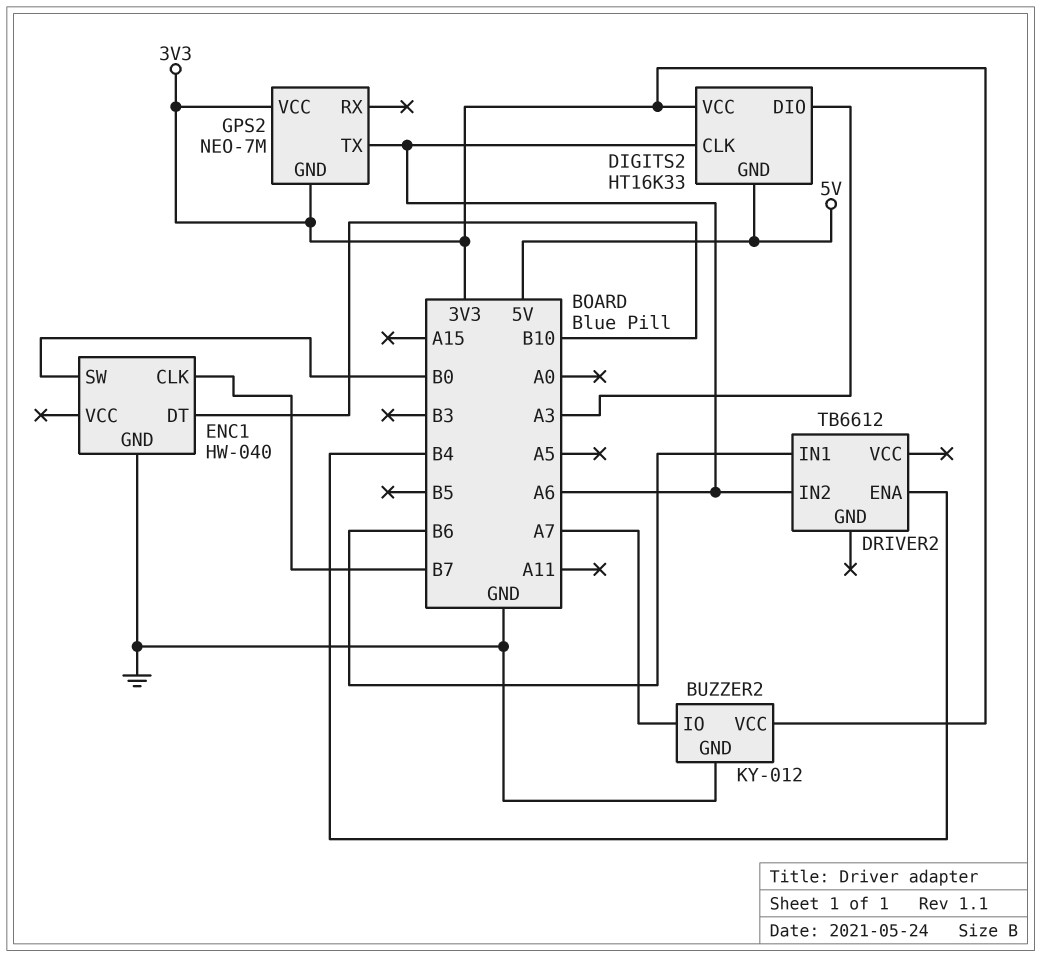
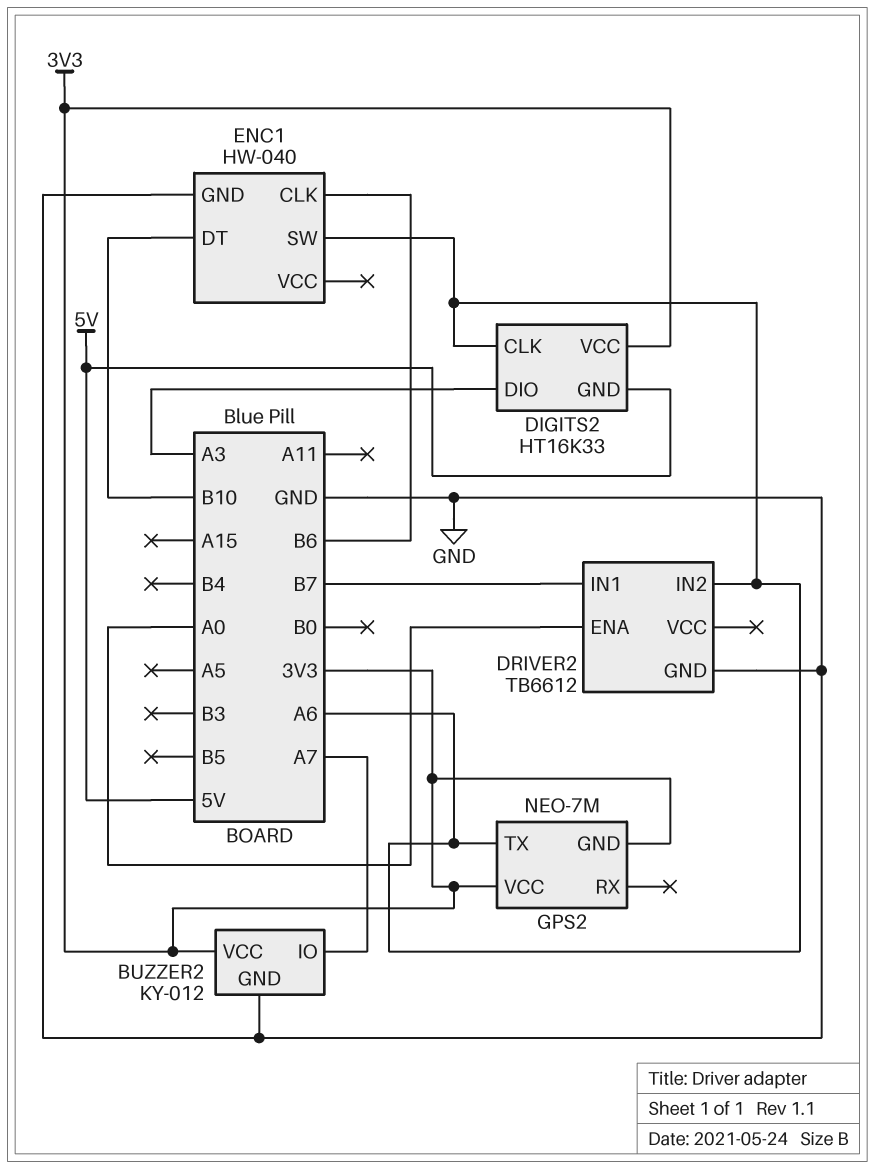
DRIVER2 pin ENA: B4 -> A0
DRIVER2 pin GND: none -> GND
DRIVER2 pin IN1: B6 -> B7
ENC1 pin CLK: B7 -> B6
ENC1 pin SW: B0 -> A6

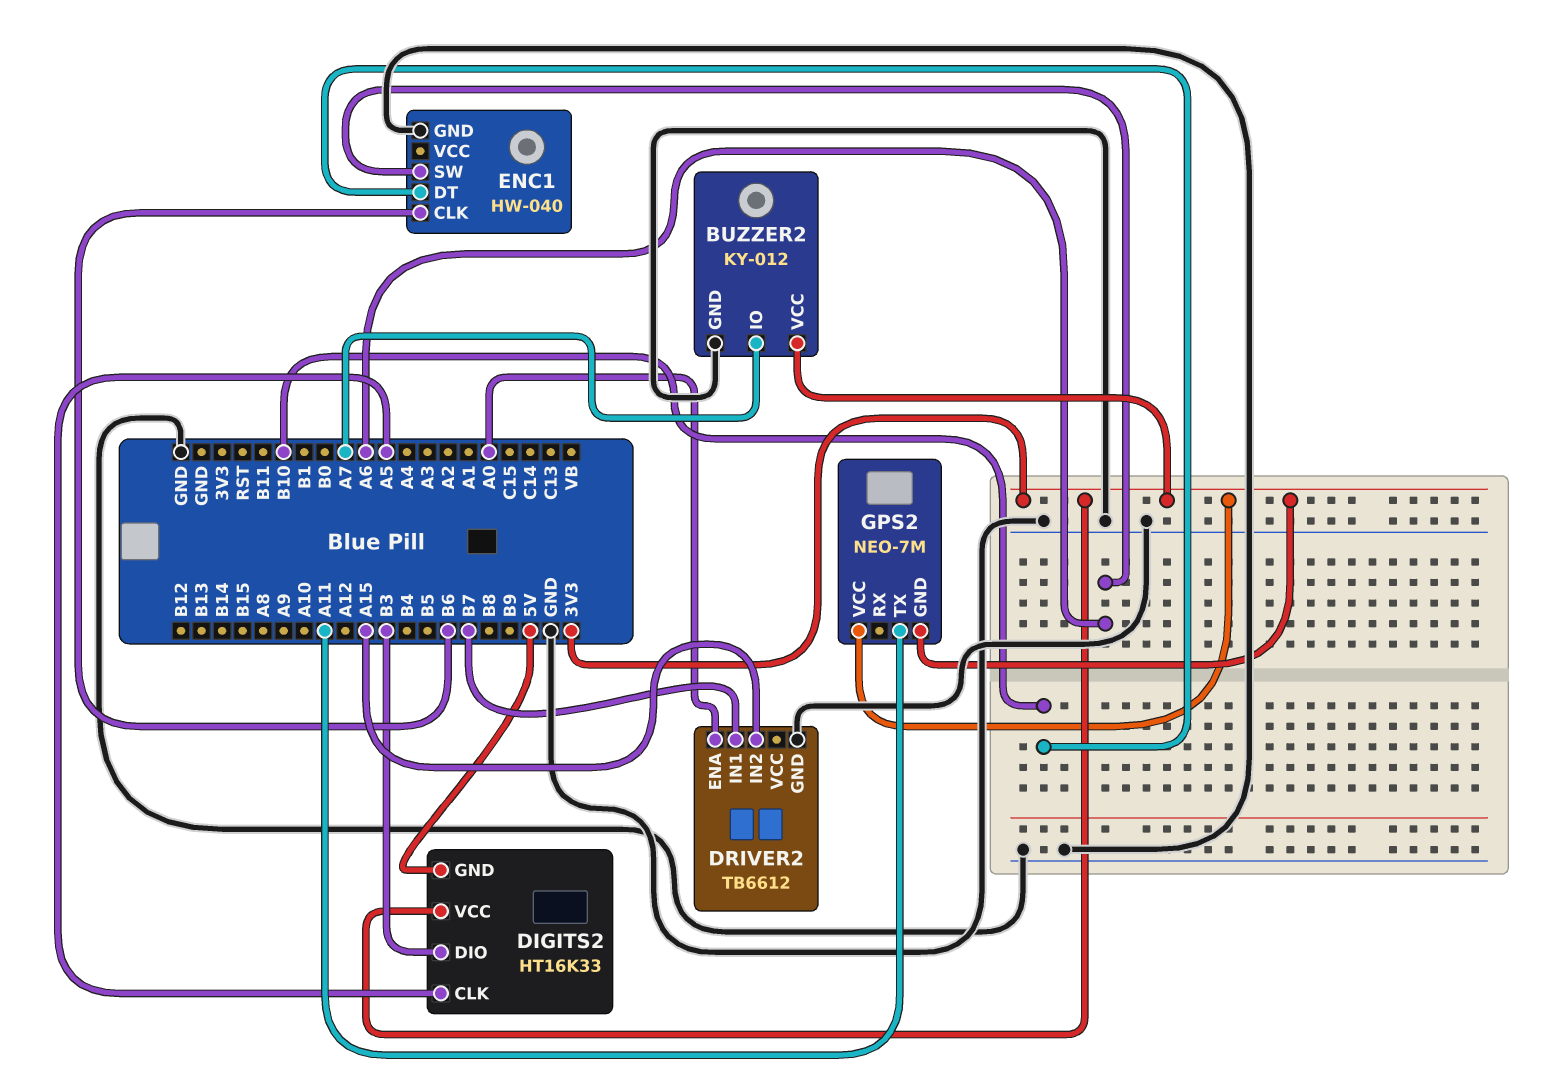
DIGITS2 pin CLK: A6 -> A5
DIGITS2 pin DIO: A3 -> B3
DRIVER2 pin IN2: A6 -> A15
GPS2 pin TX: A6 -> A11

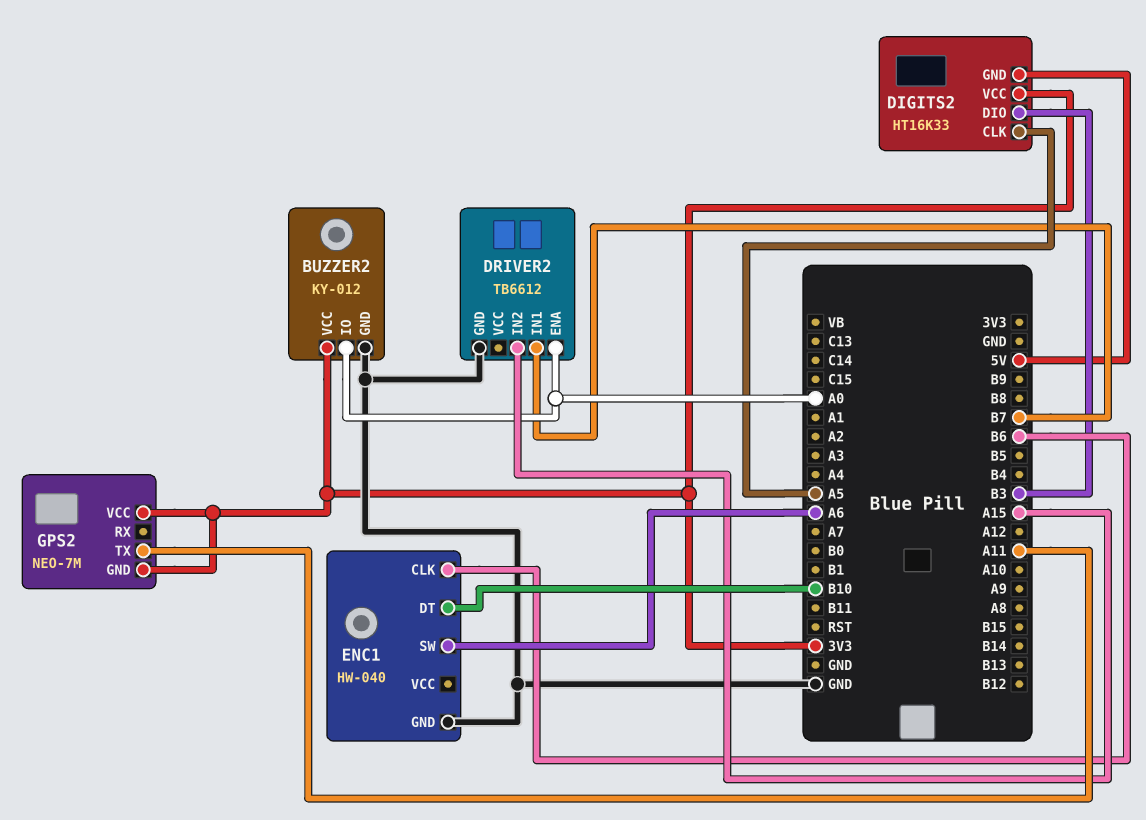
BUZZER2 pin IO: A7 -> A0

